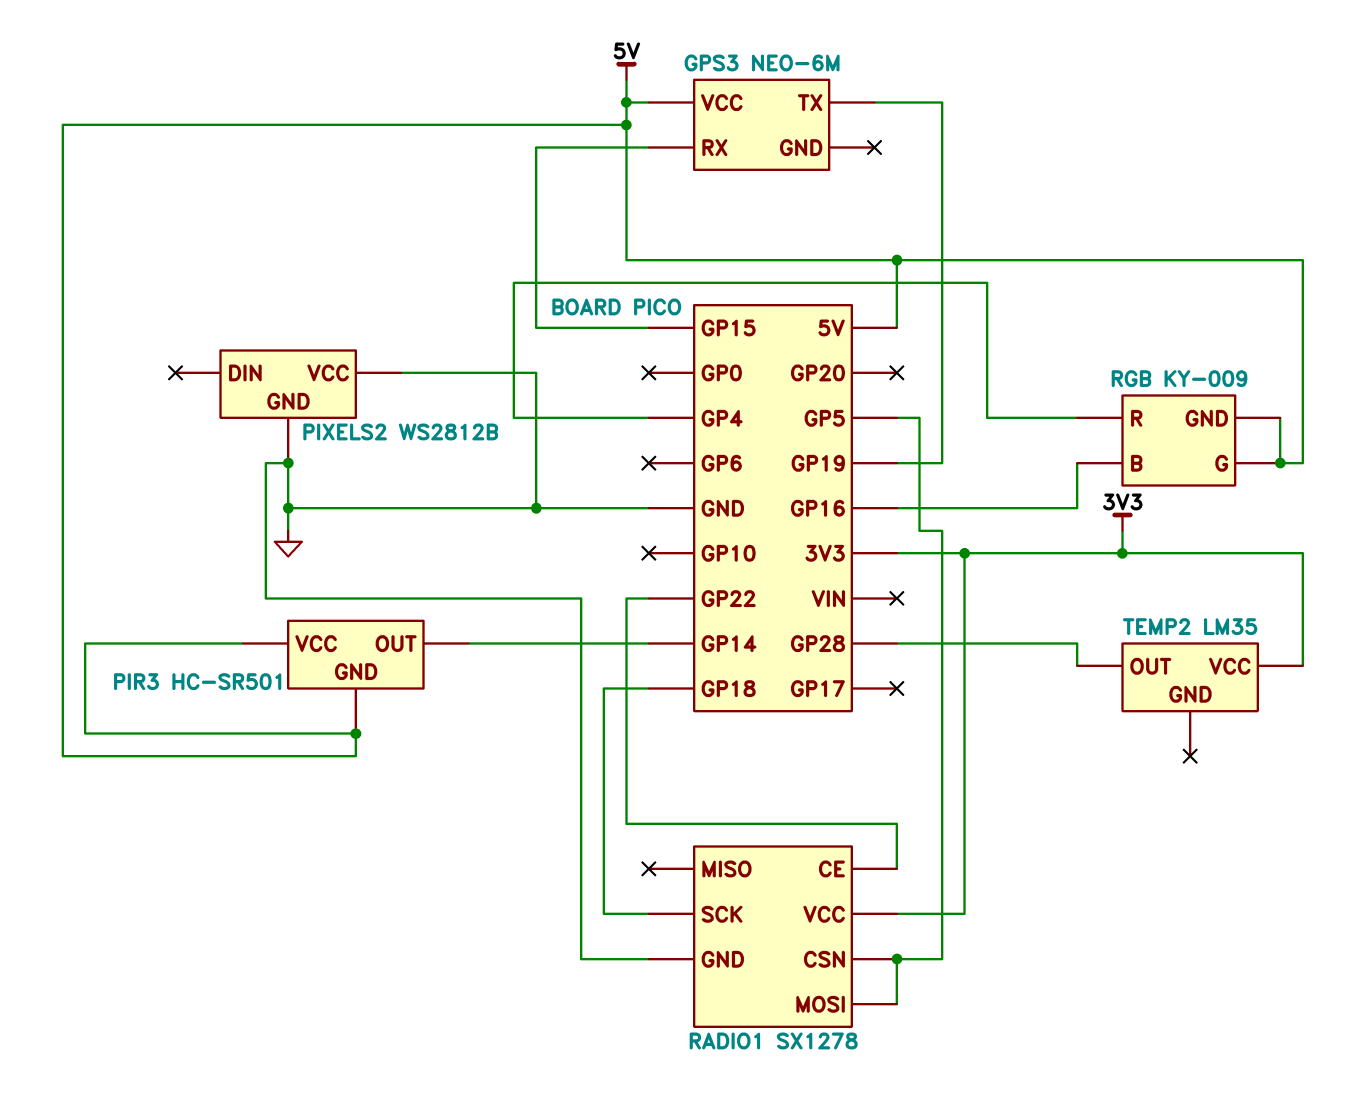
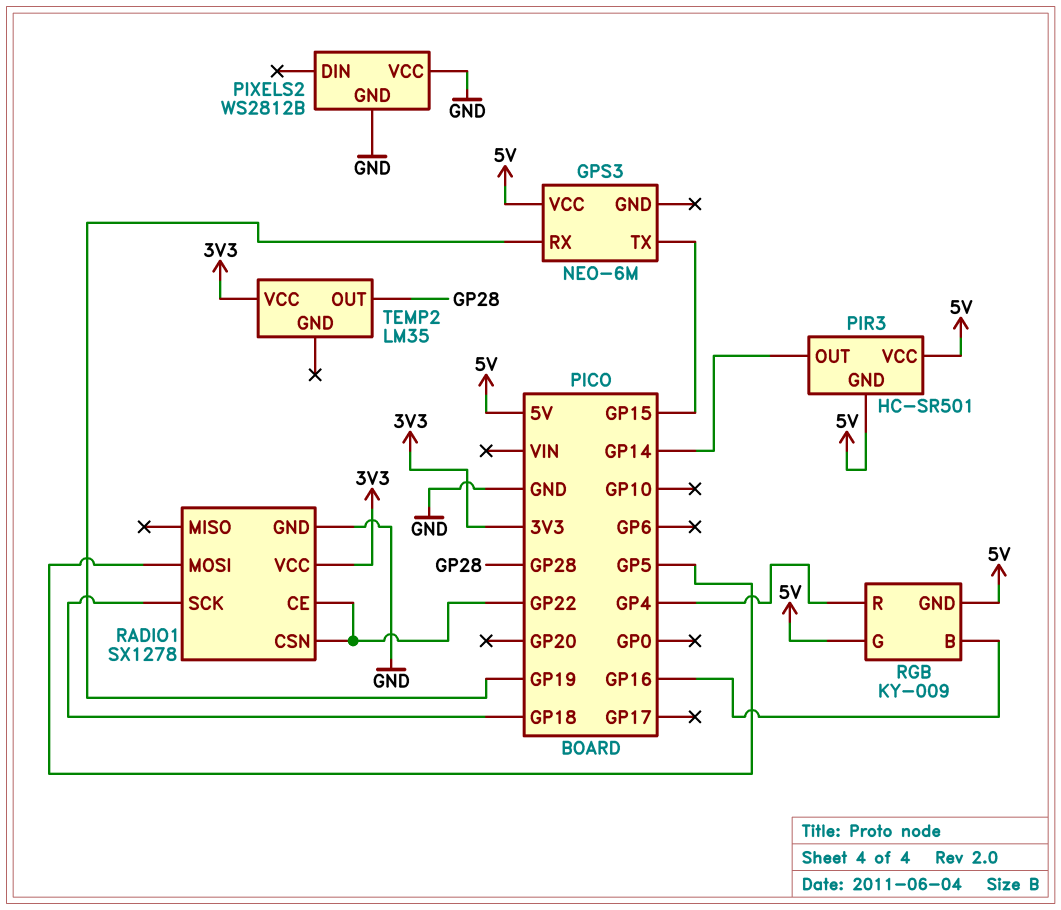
GPS3 pin RX: GP15 -> GP19
GPS3 pin TX: GP19 -> GP15
RADIO1 pin CSN: GP5 -> GP22

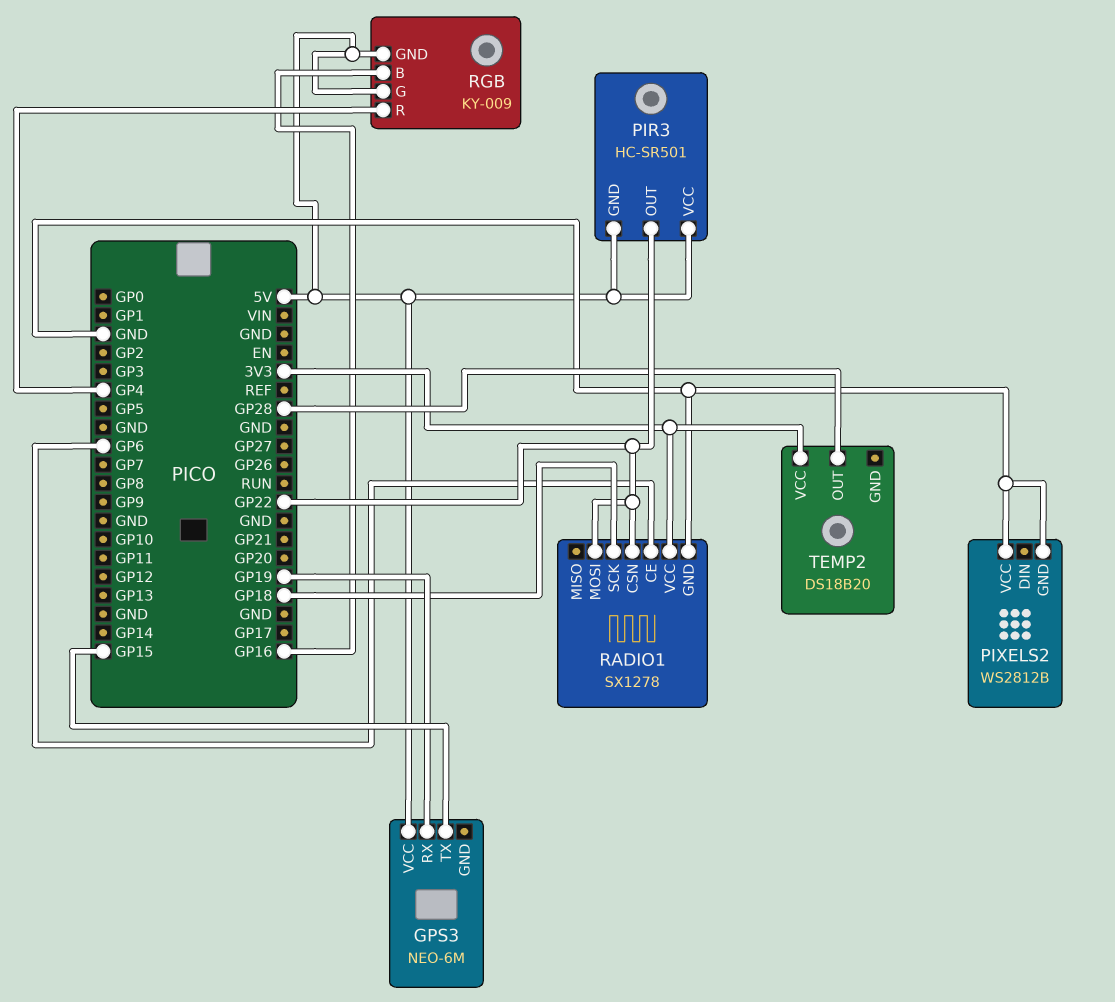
PIR3 pin OUT: GP14 -> GP22
RADIO1 pin CE: GP22 -> GP6
RADIO1 pin MOSI: GP5 -> GP22
TEMP2: LM35 -> DS18B20

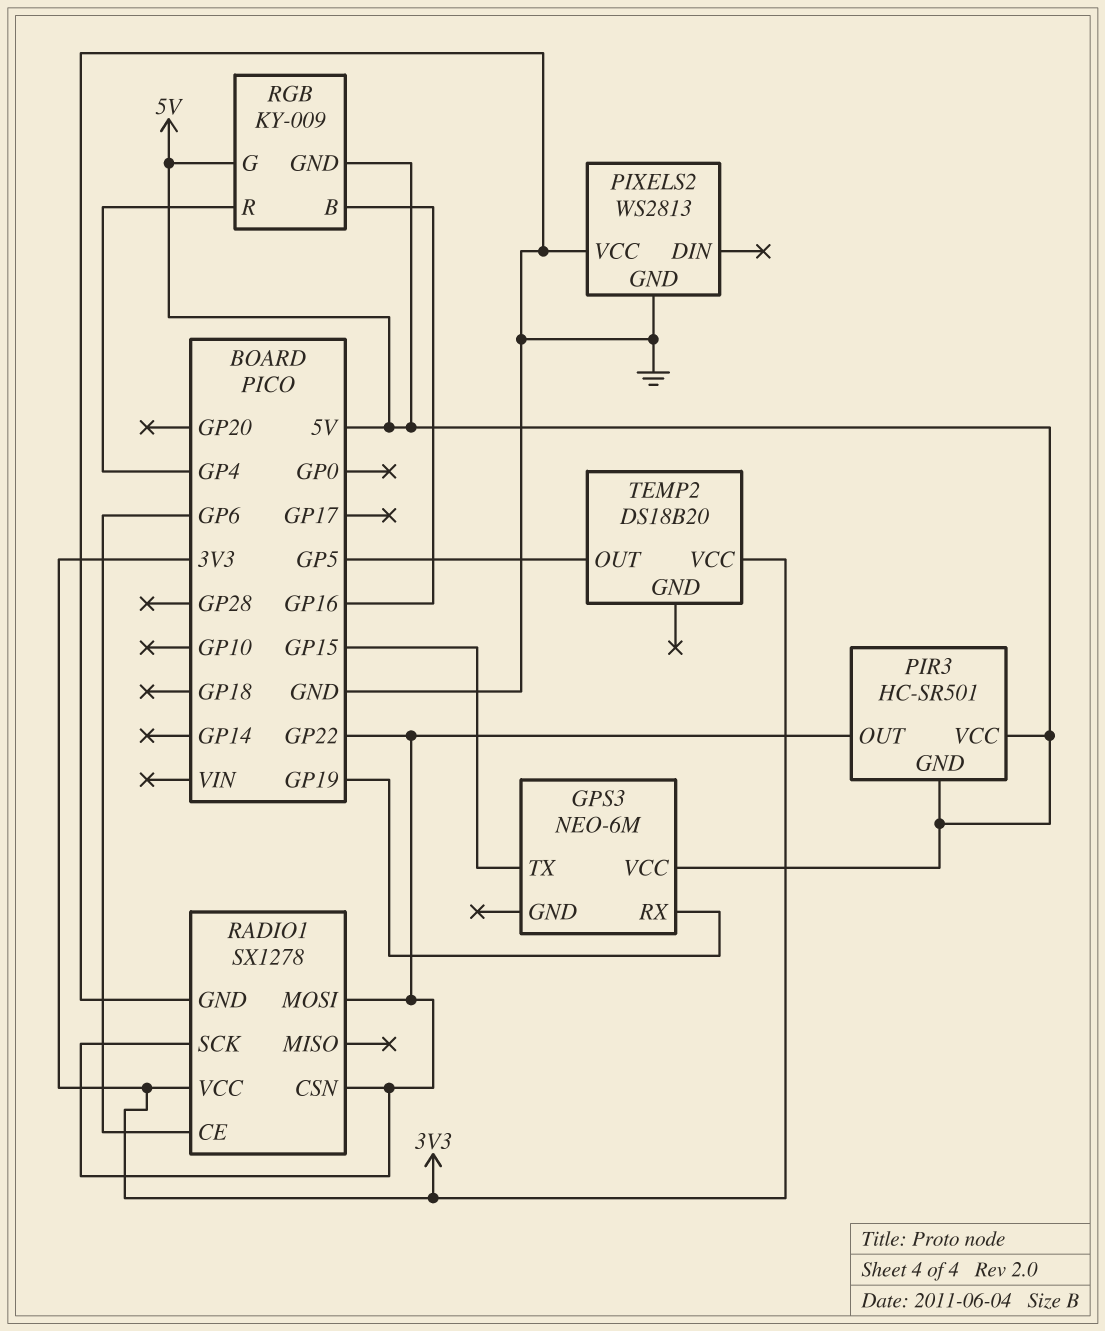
PIXELS2: WS2812B -> WS2813
RADIO1 pin SCK: GP18 -> GP22
TEMP2 pin OUT: GP28 -> GP5

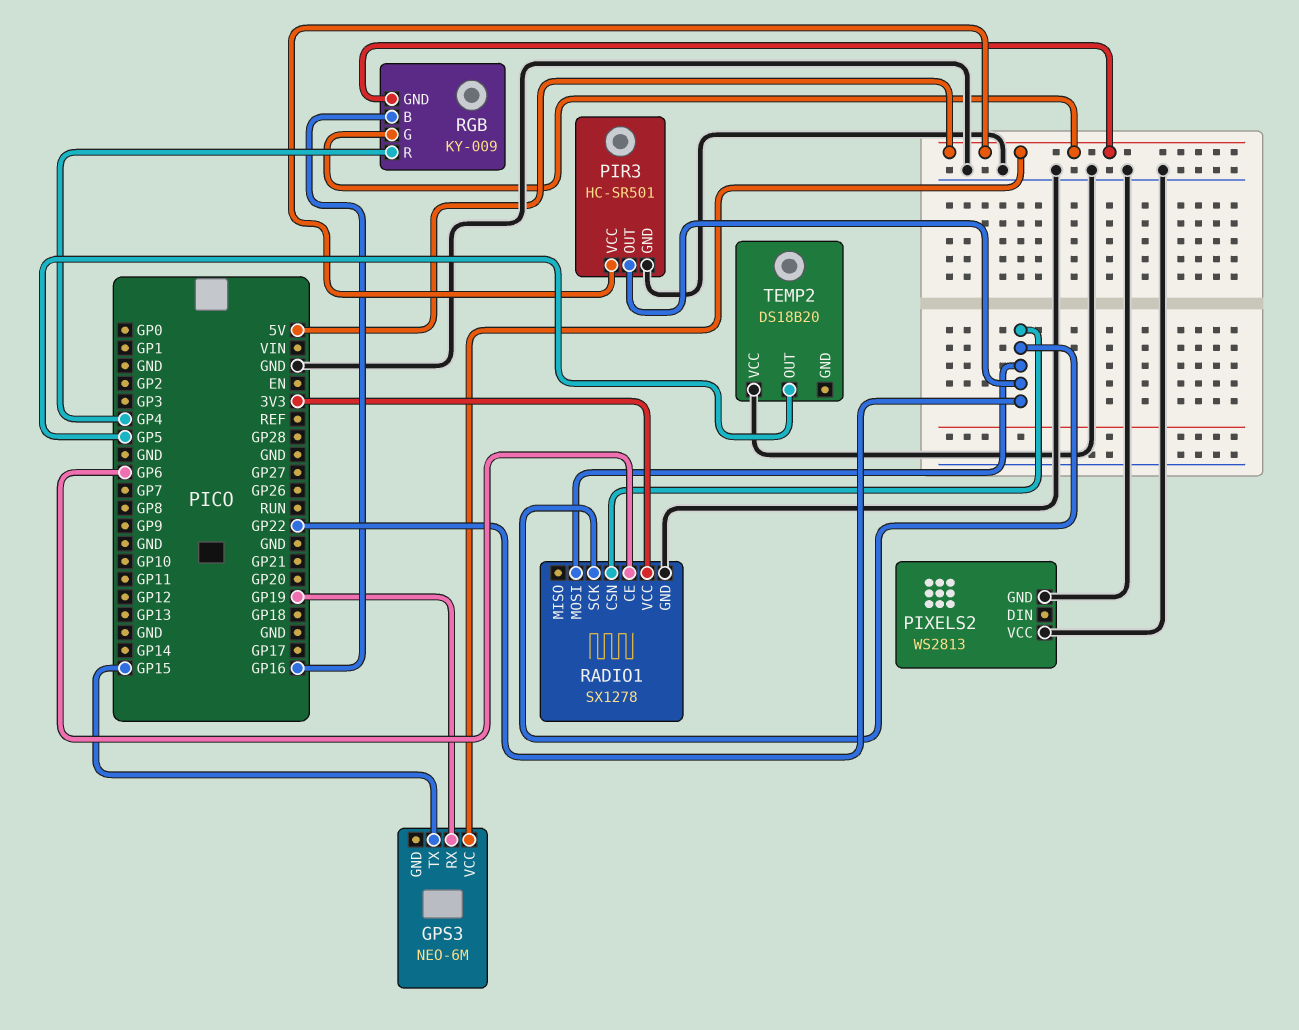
PIR3 pin GND: 5V -> GND
TEMP2 pin VCC: 3V3 -> GND

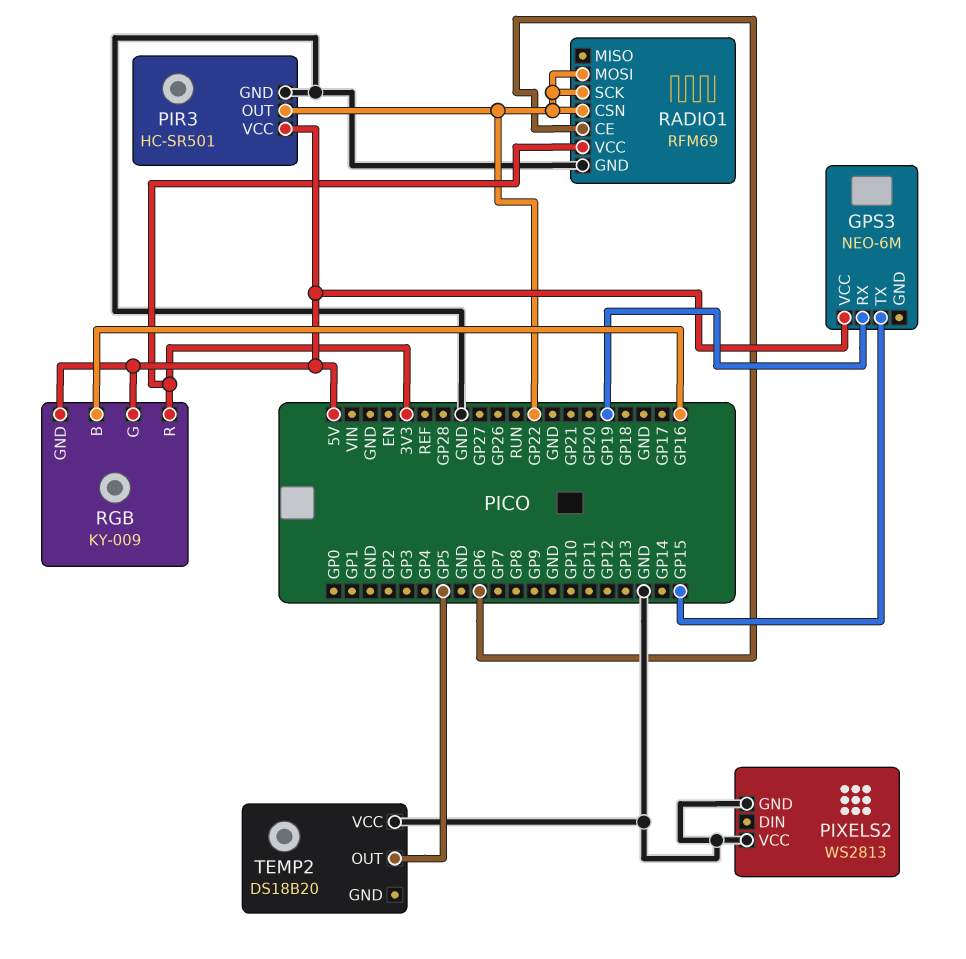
RADIO1: SX1278 -> RFM69
RGB pin R: GP4 -> 3V3

